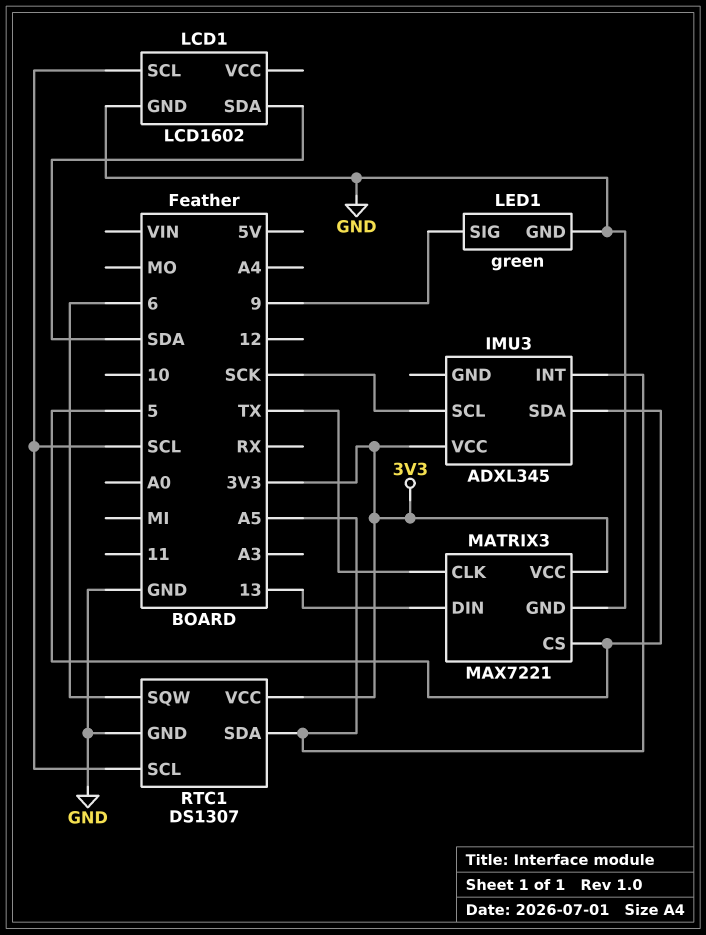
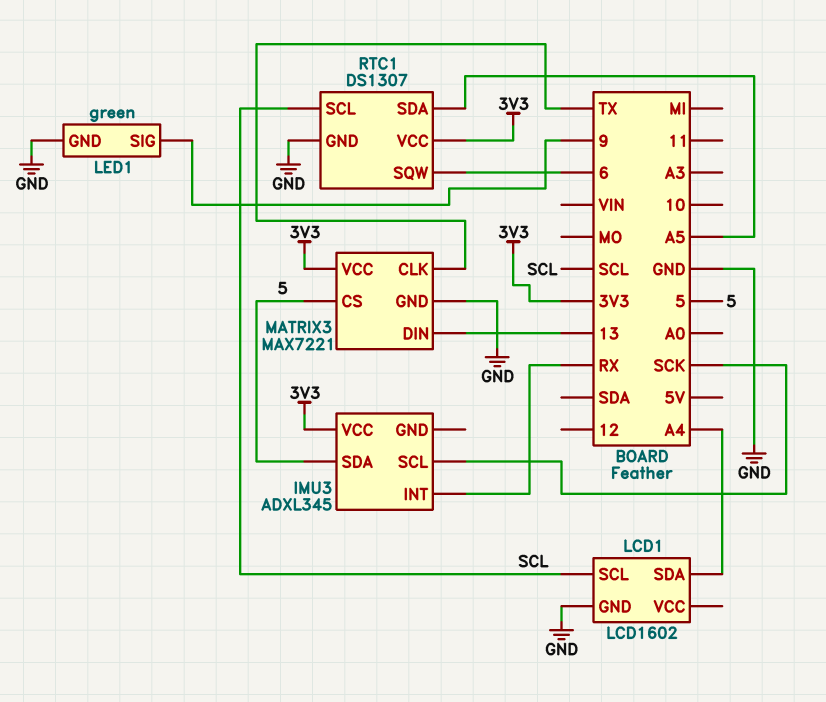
IMU3 pin INT: A5 -> RX
LCD1 pin SDA: SDA -> A4

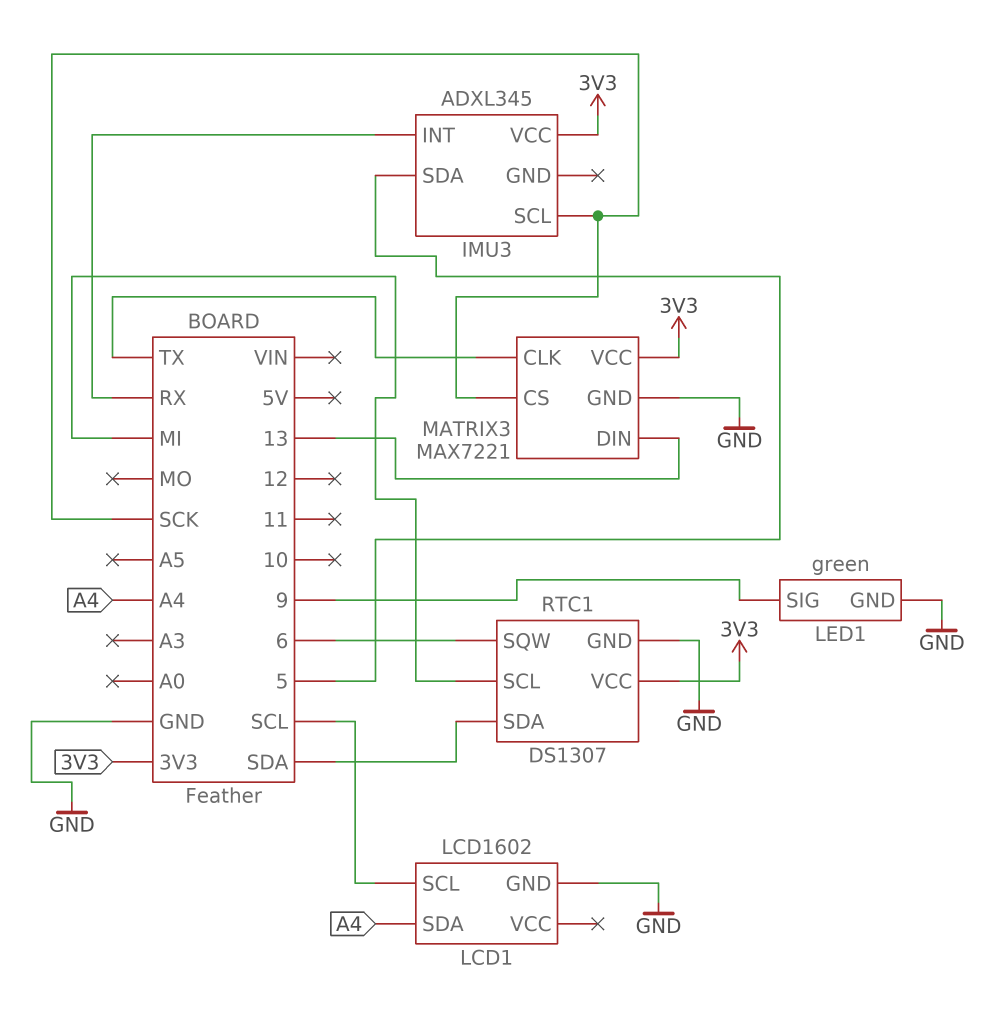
MATRIX3 pin CS: 5 -> SCK
RTC1 pin SCL: SCL -> MI
RTC1 pin SDA: A5 -> SDA

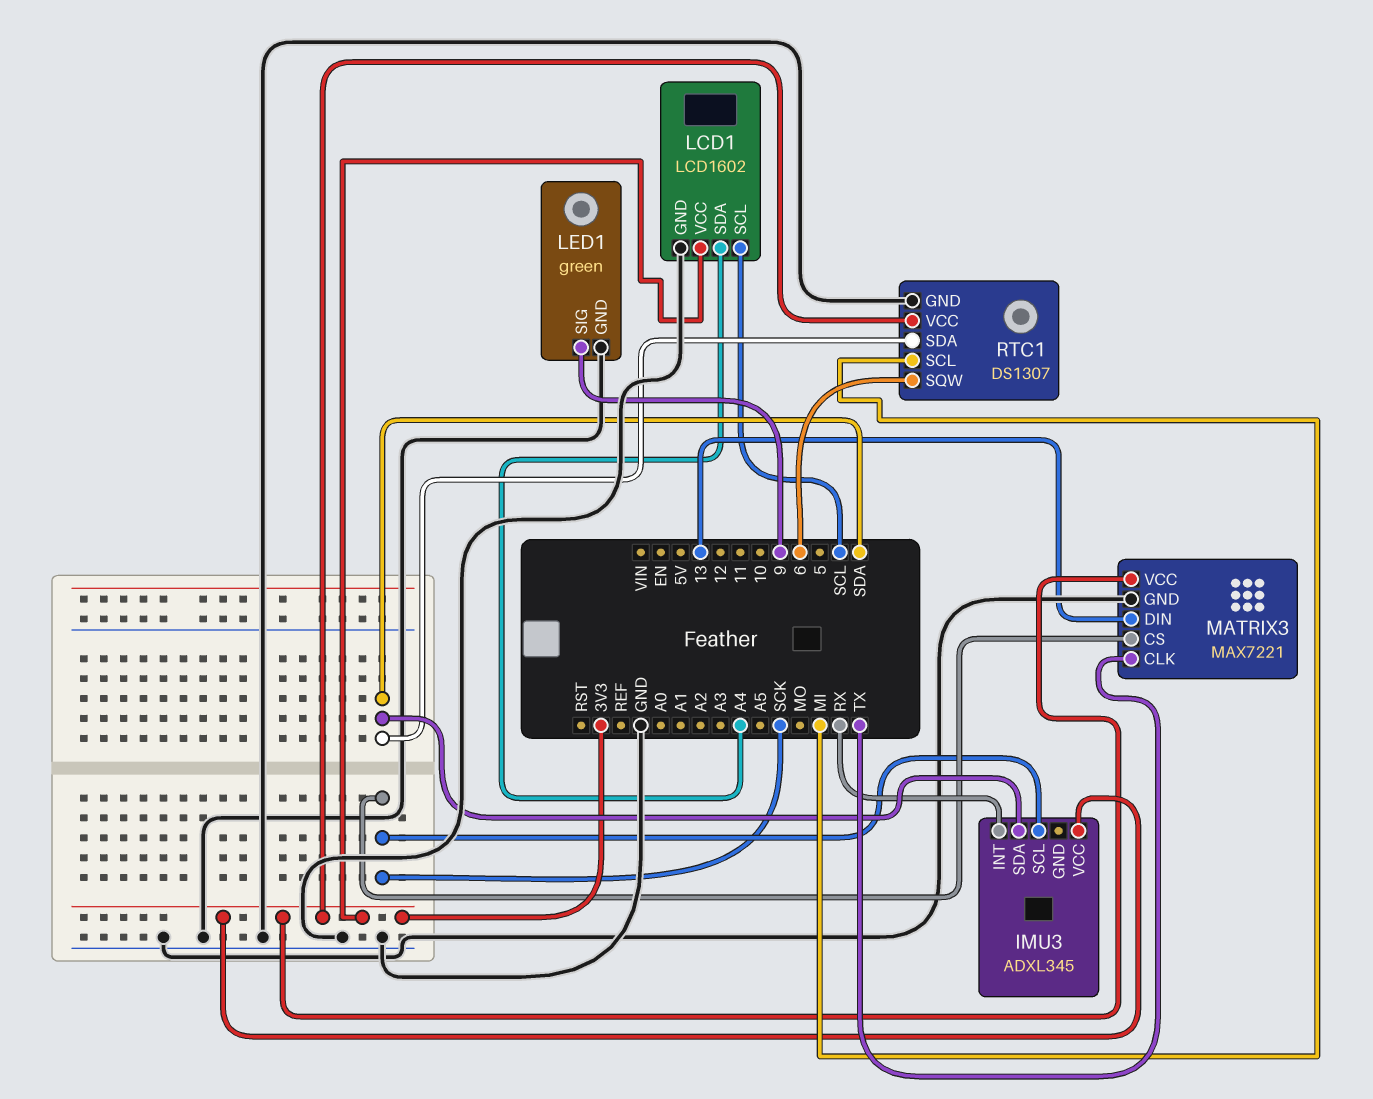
IMU3 pin SDA: 5 -> SDA
LCD1 pin VCC: none -> 3V3

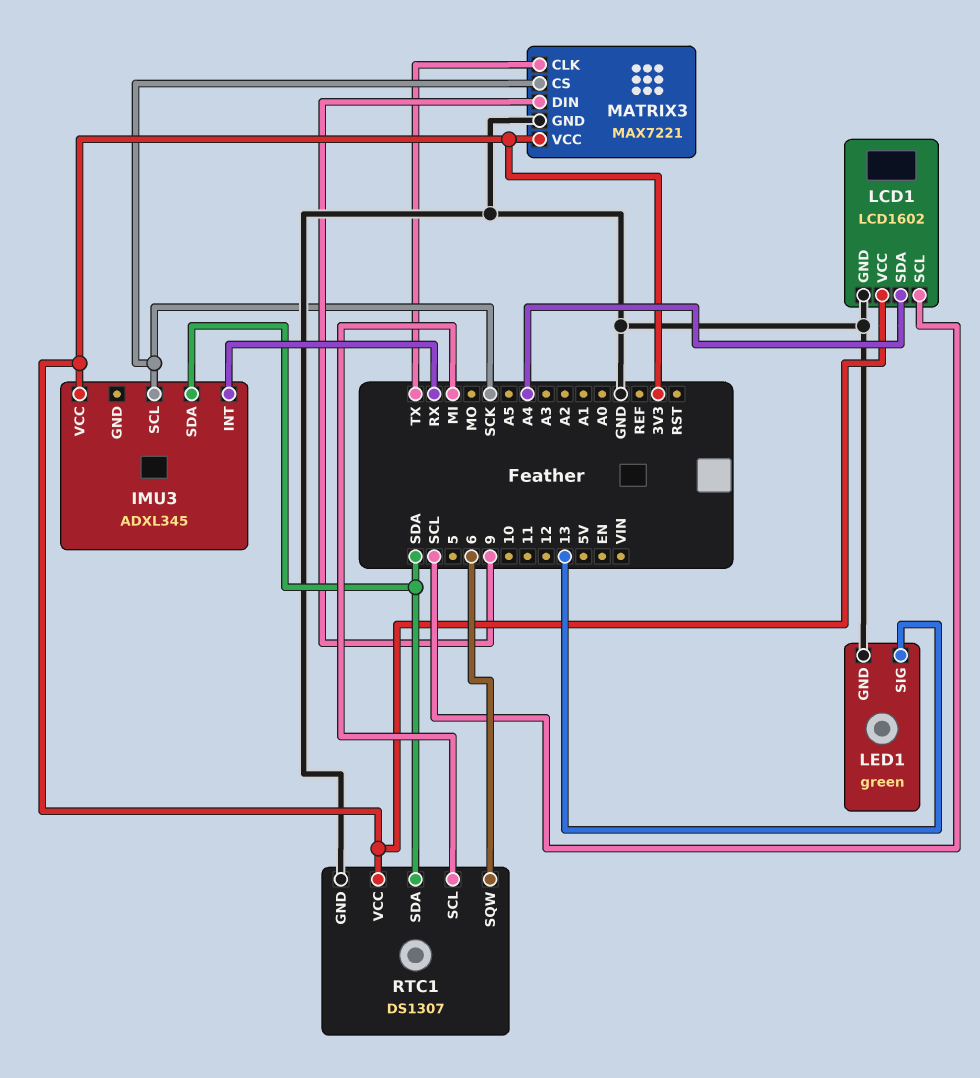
LED1 pin SIG: 9 -> 13
MATRIX3 pin DIN: 13 -> 9

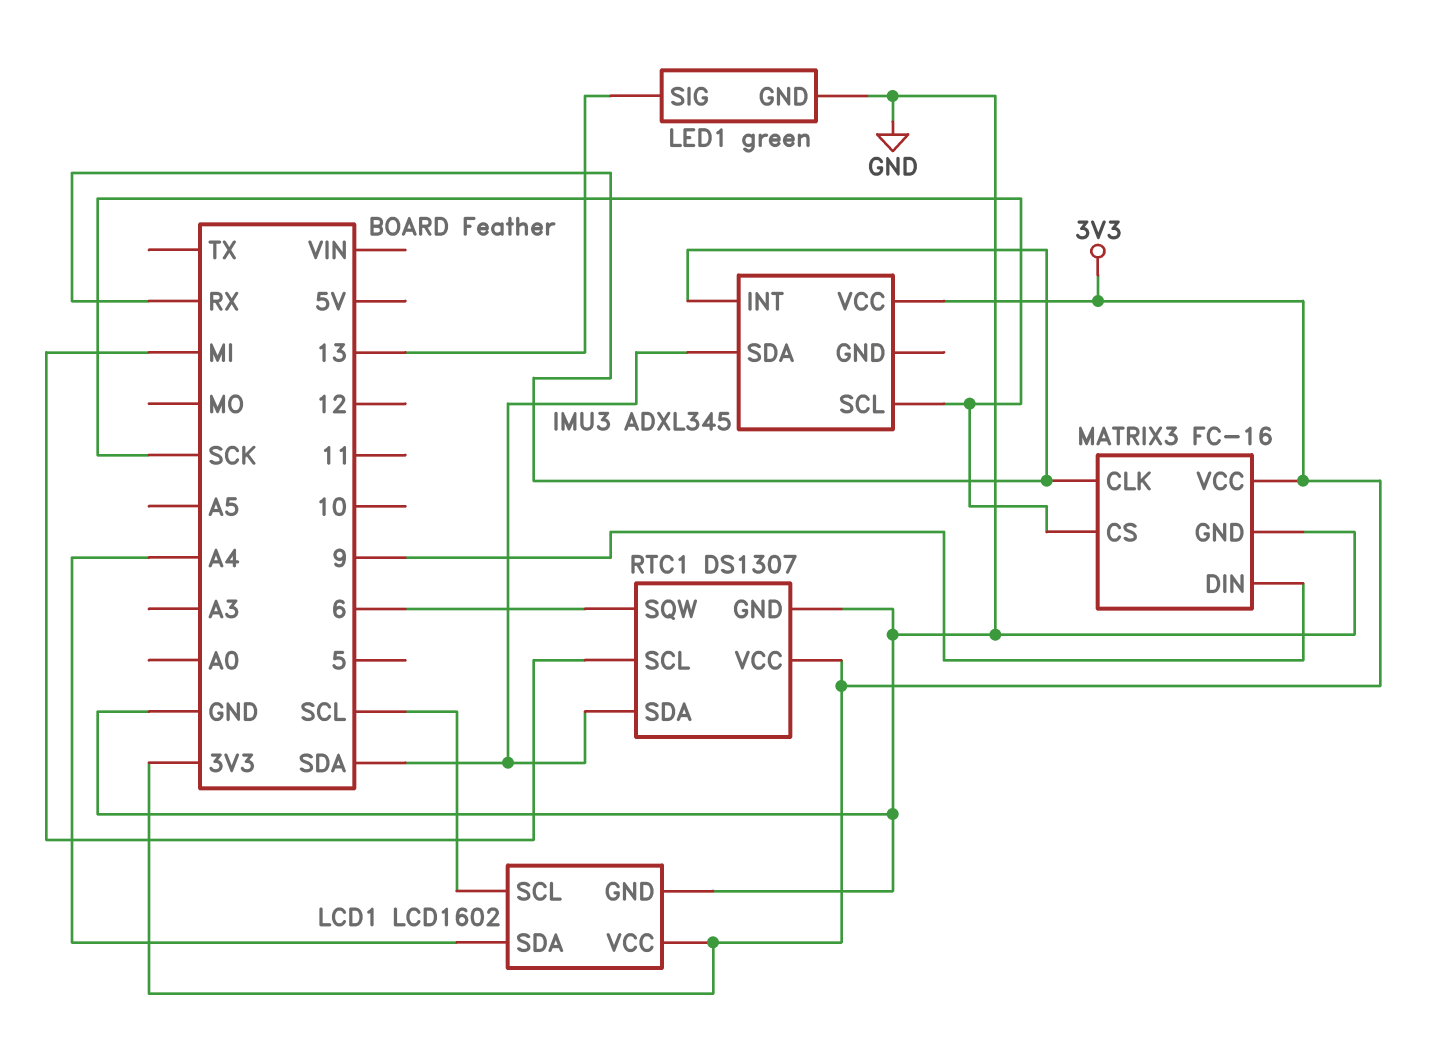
MATRIX3: MAX7221 -> FC-16
MATRIX3 pin CLK: TX -> RX

